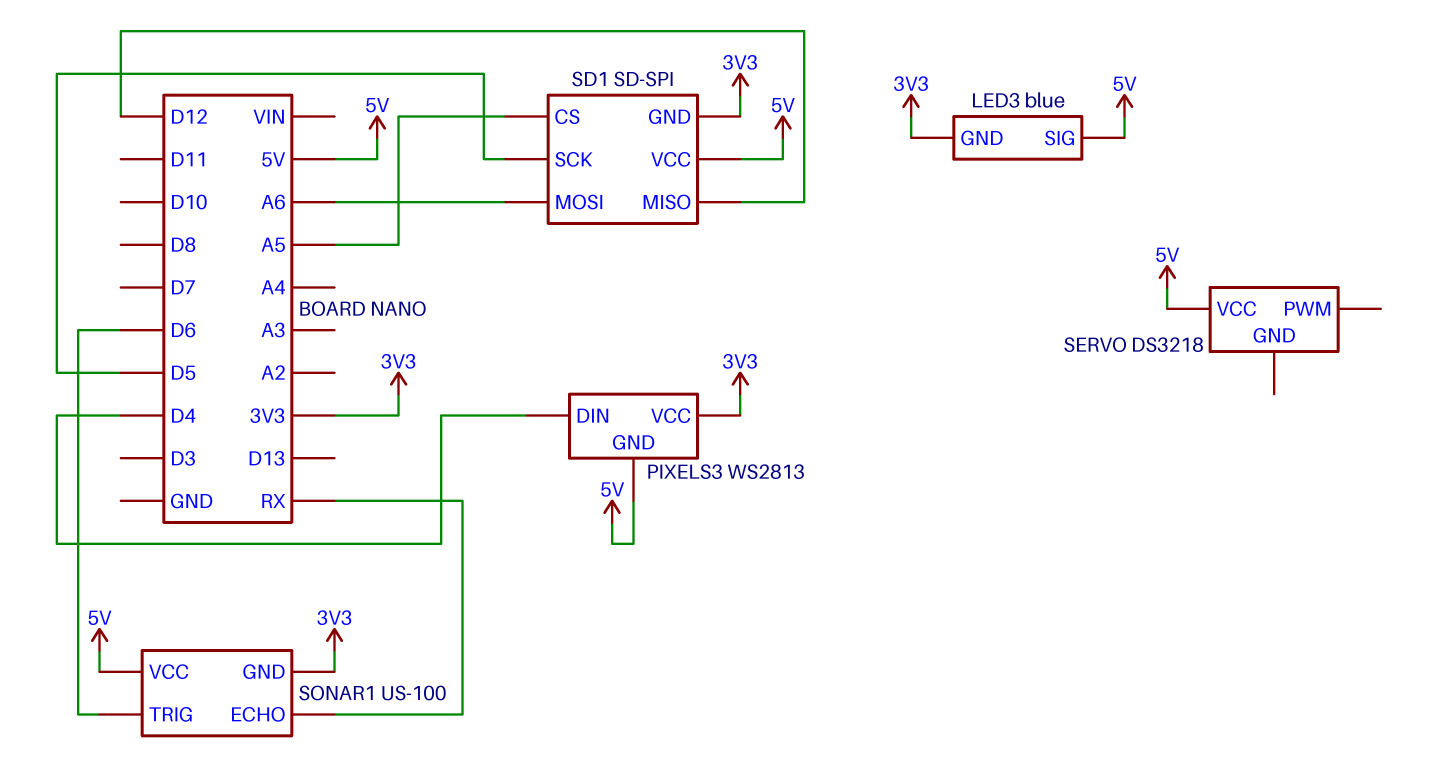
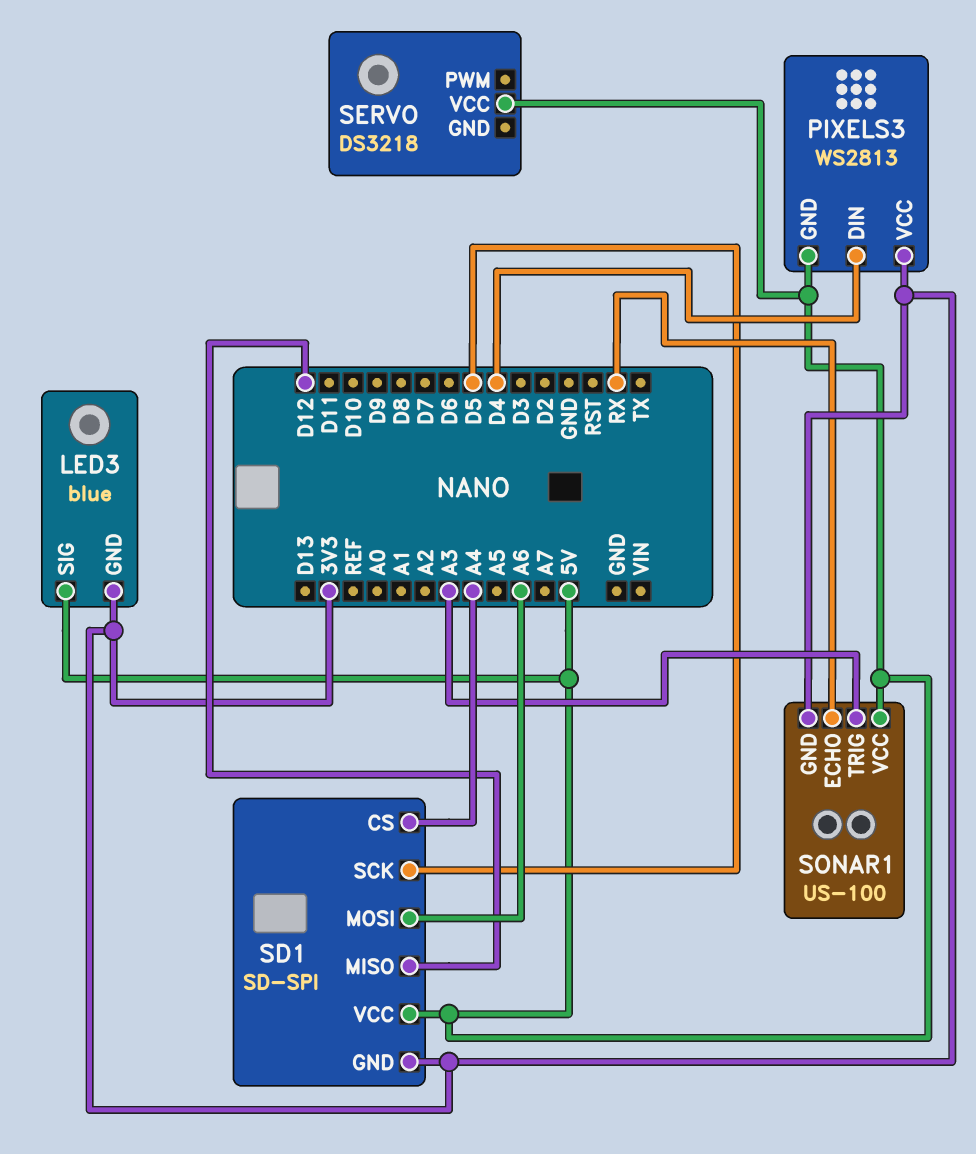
SD1 pin CS: A5 -> A4
SONAR1 pin TRIG: D6 -> A3

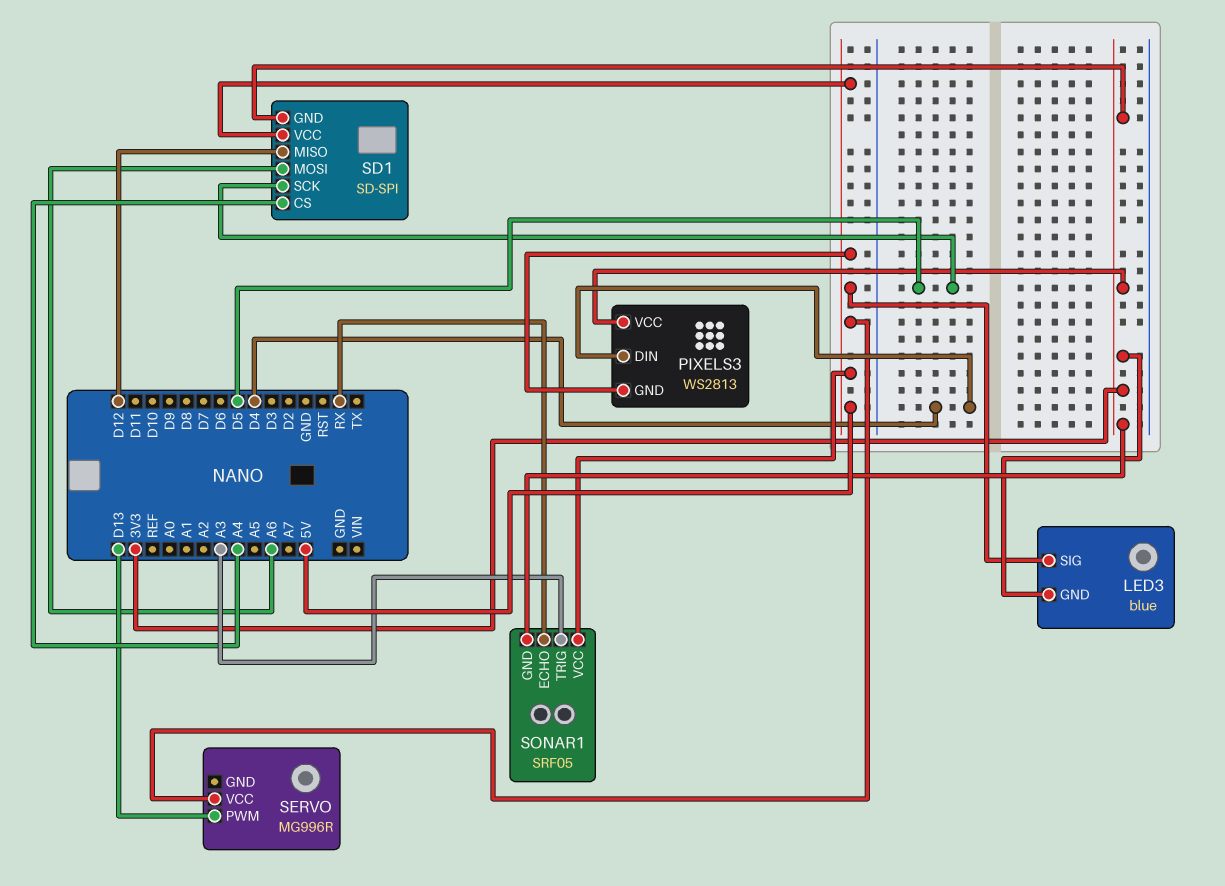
SERVO: DS3218 -> MG996R
SERVO pin PWM: none -> D13
SONAR1: US-100 -> SRF05

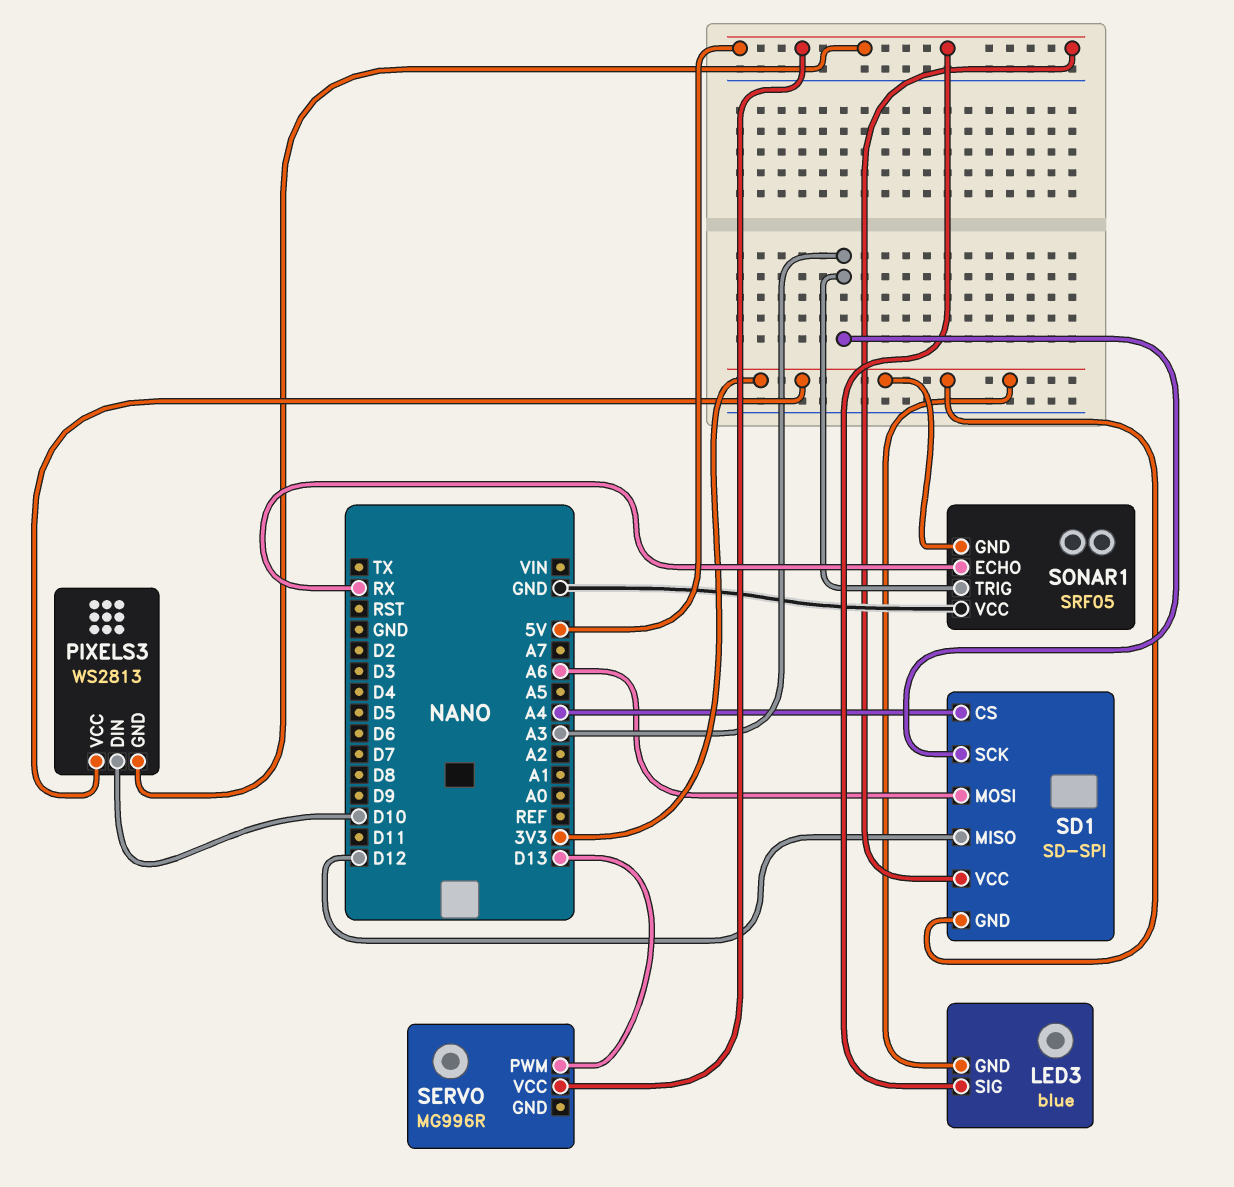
PIXELS3 pin DIN: D4 -> D10
SD1 pin SCK: D5 -> A3
SONAR1 pin VCC: 5V -> GND

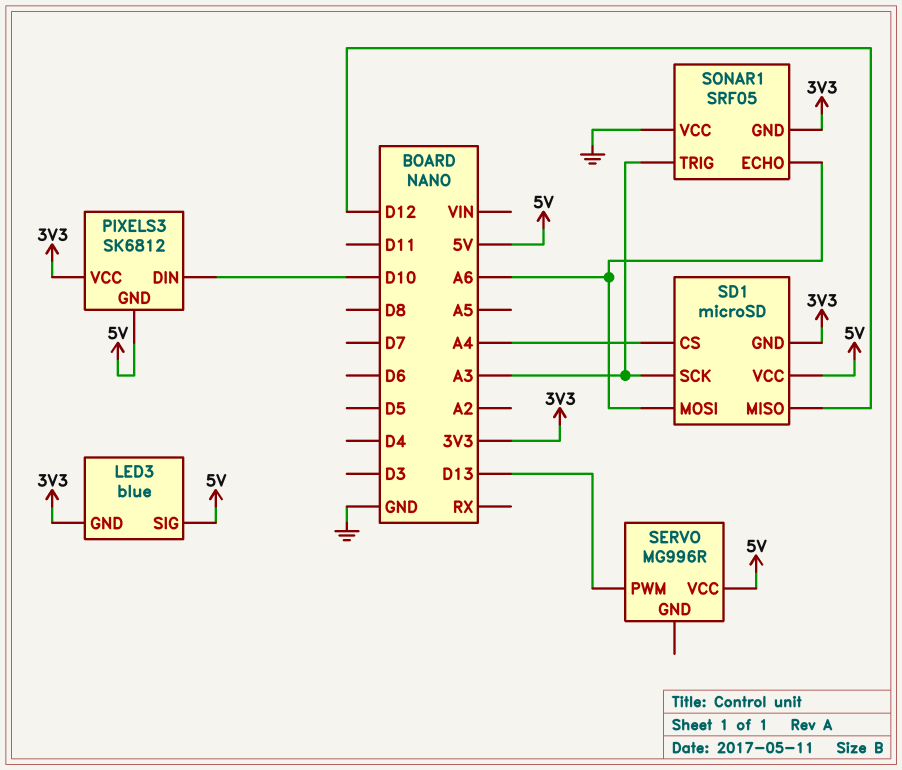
PIXELS3: WS2813 -> SK6812
SD1: SD-SPI -> microSD
SONAR1 pin ECHO: RX -> A6

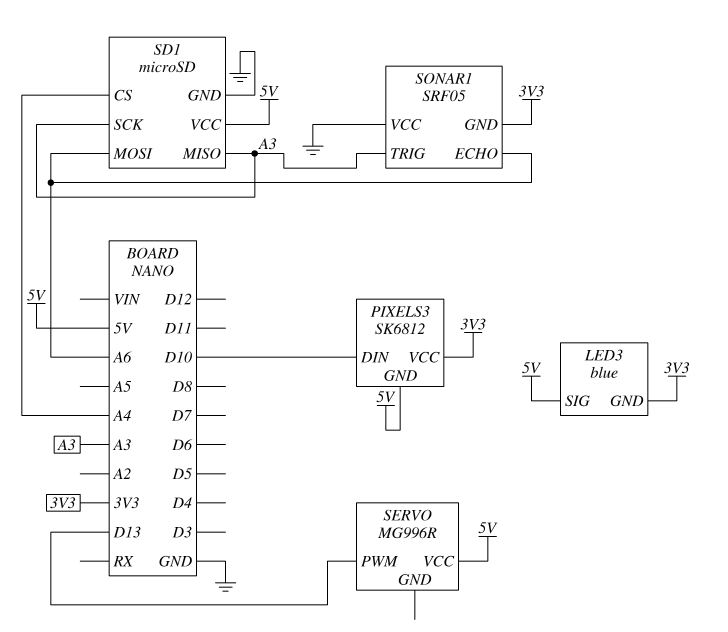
SD1 pin GND: 3V3 -> GND
SD1 pin MISO: D12 -> A3

